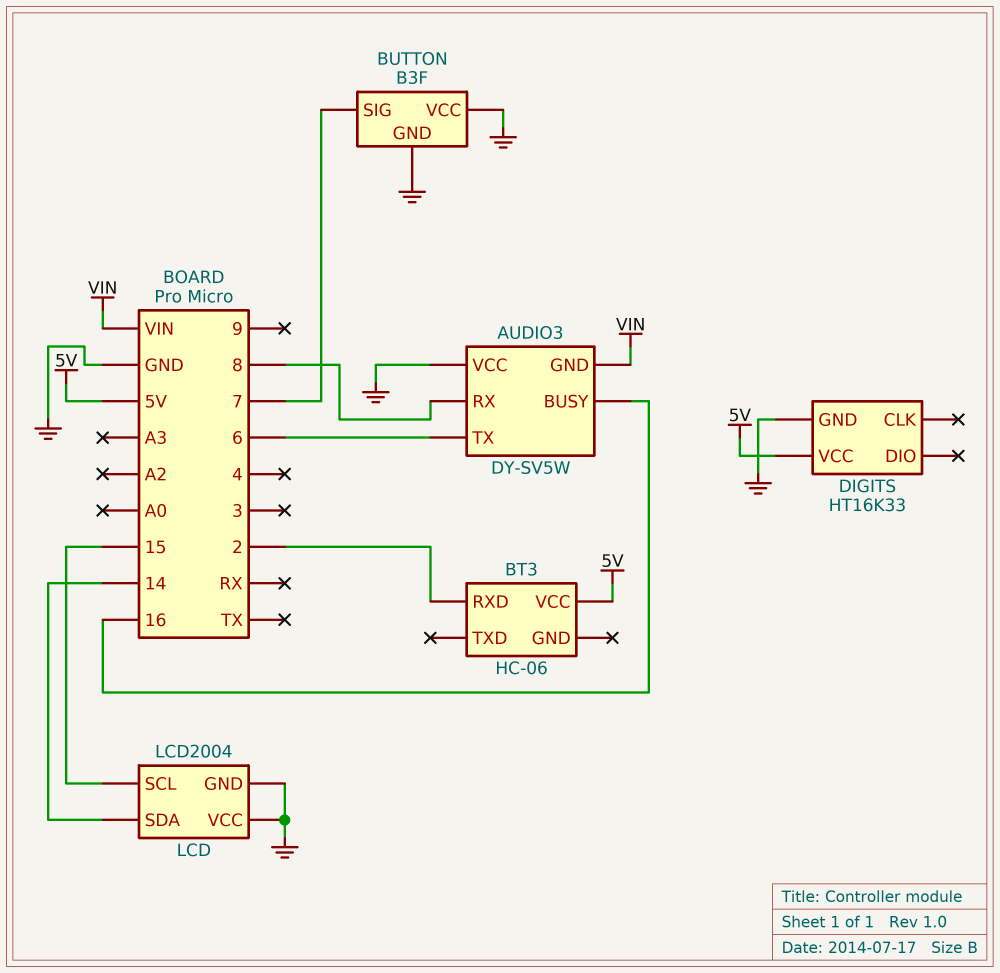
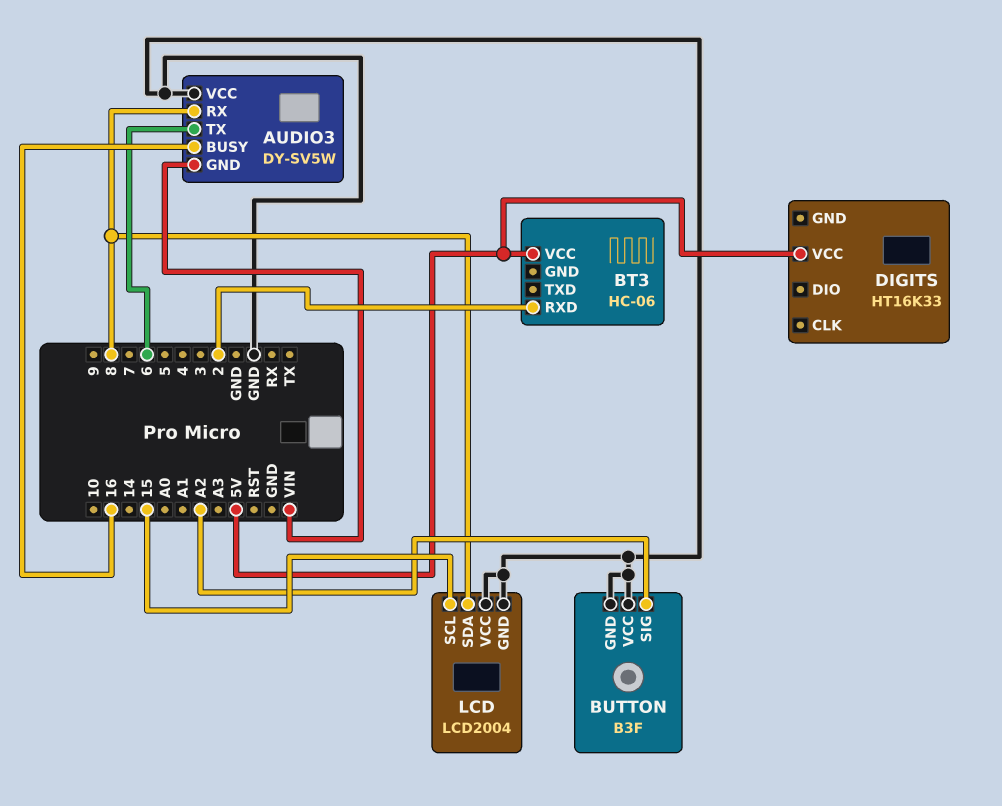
BUTTON pin SIG: 7 -> A2
DIGITS pin GND: GND -> none
LCD pin SDA: 14 -> 8

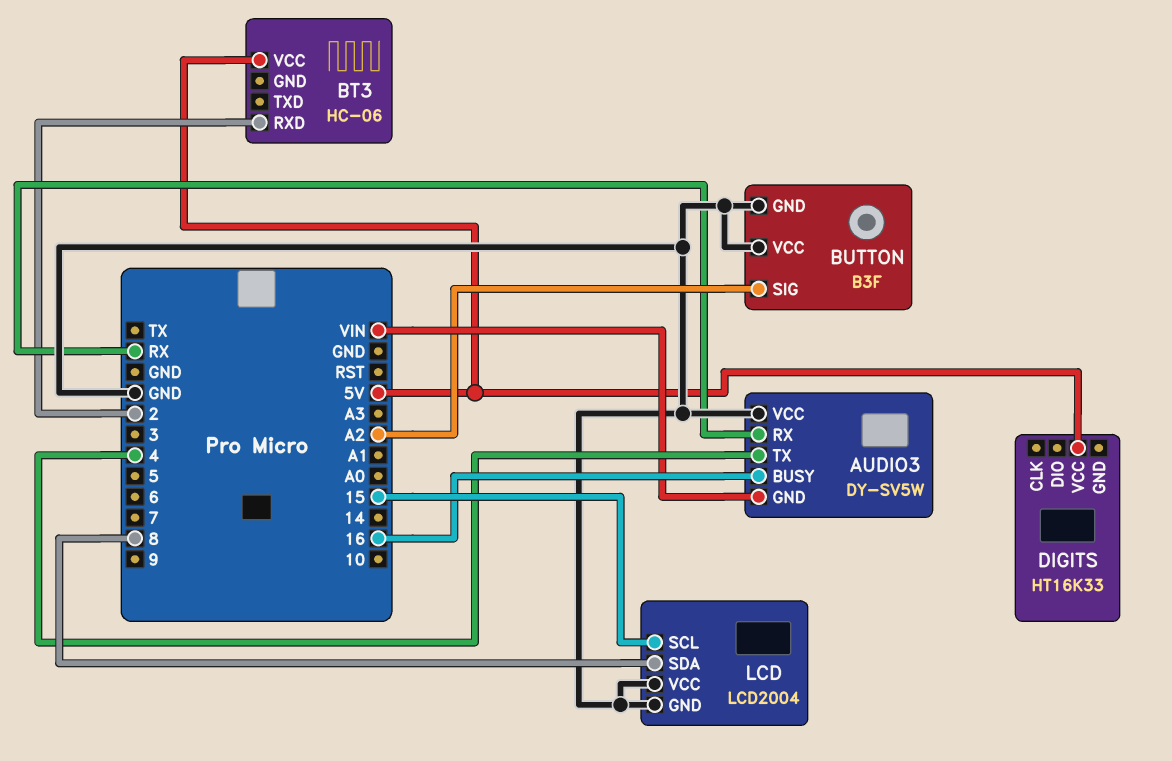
AUDIO3 pin RX: 8 -> RX
AUDIO3 pin TX: 6 -> 4

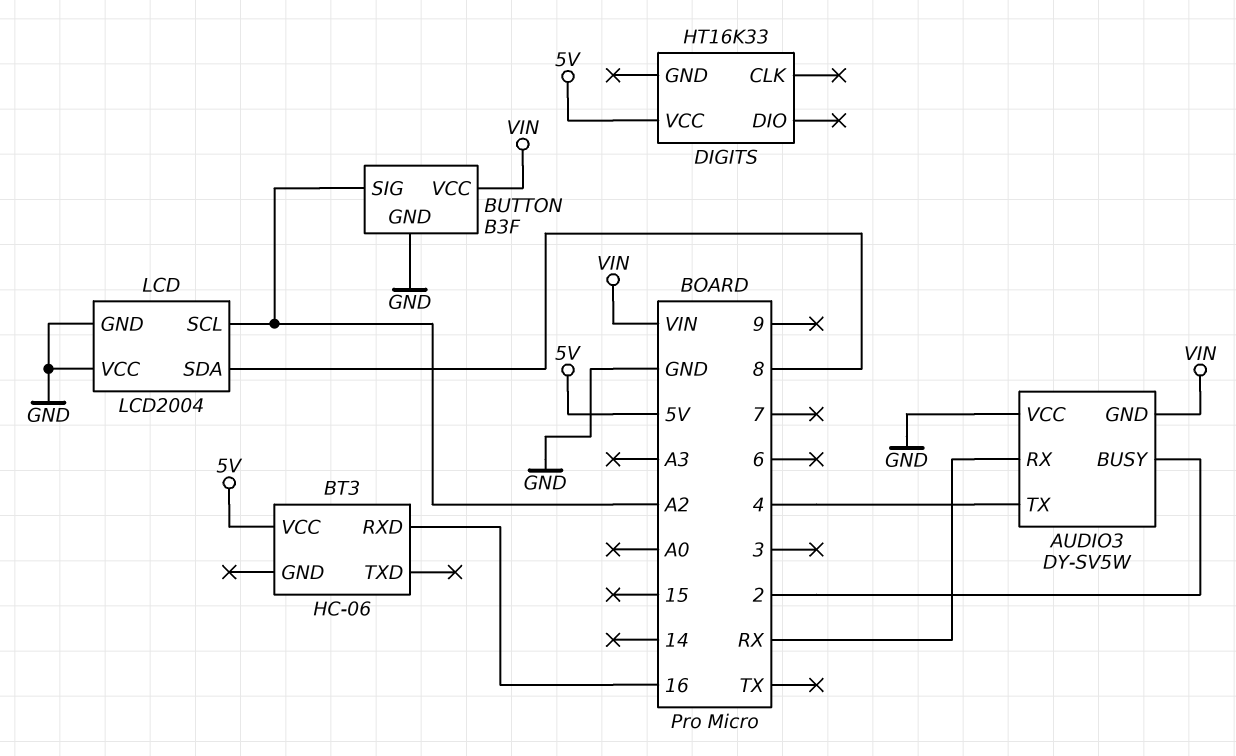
AUDIO3 pin BUSY: 16 -> 2
BT3 pin RXD: 2 -> 16
BUTTON pin VCC: GND -> VIN
LCD pin SCL: 15 -> A2

